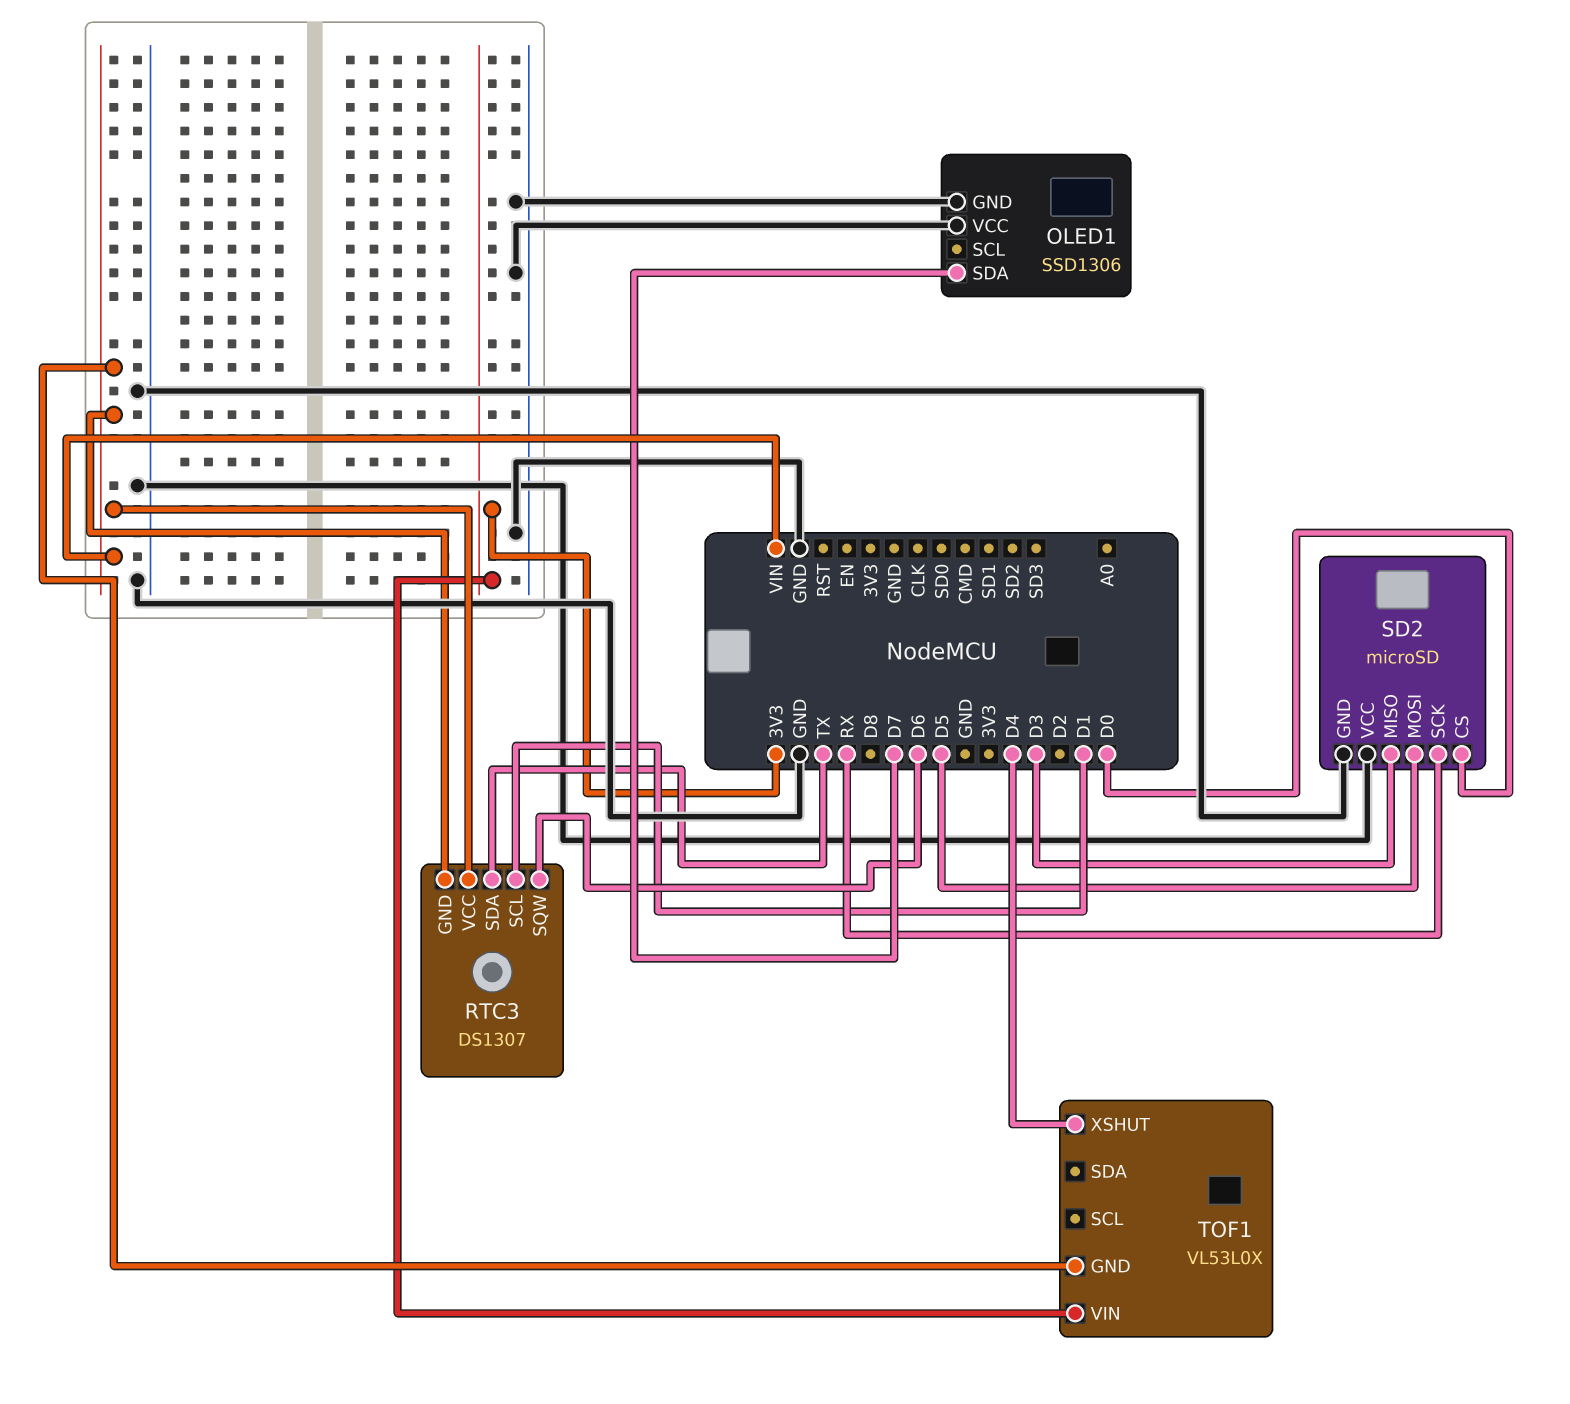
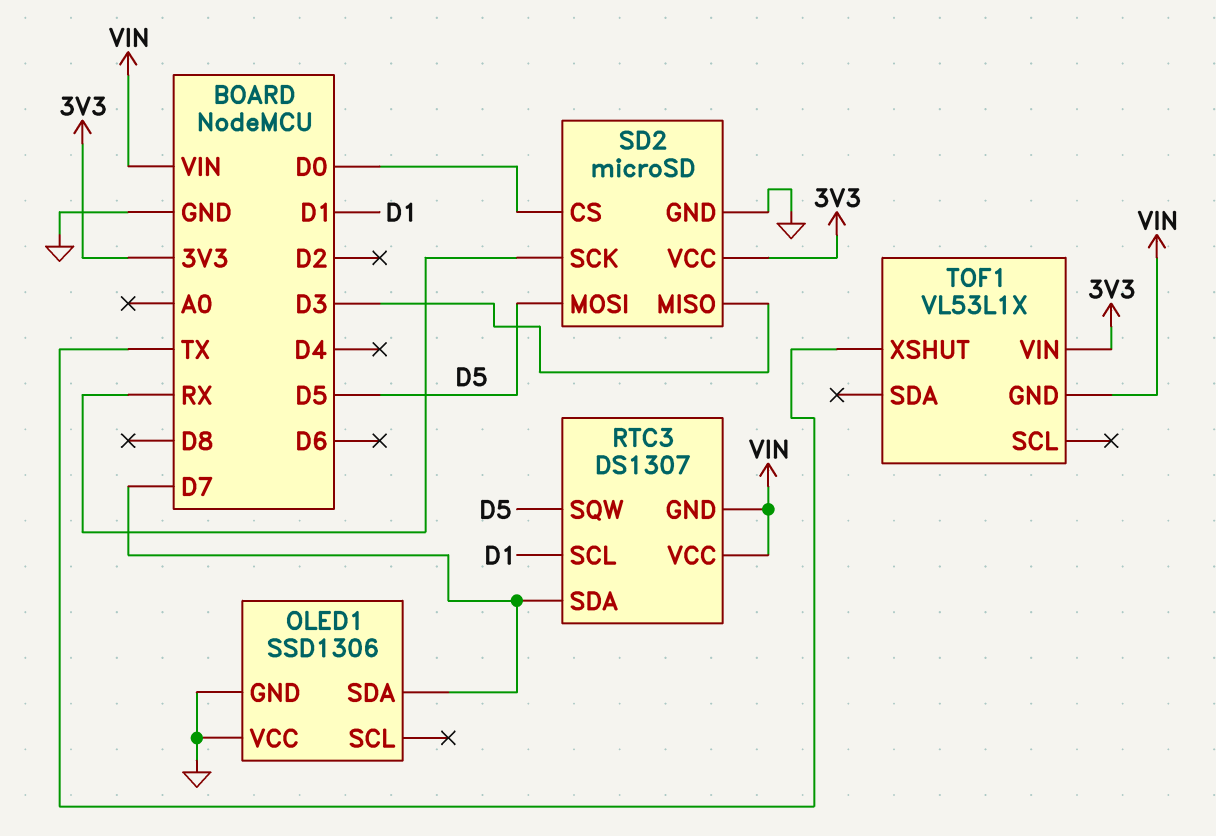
RTC3 pin SDA: TX -> D7
RTC3 pin SQW: D6 -> D5
SD2 pin VCC: GND -> 3V3
TOF1: VL53L0X -> VL53L1X
TOF1 pin XSHUT: D4 -> TX

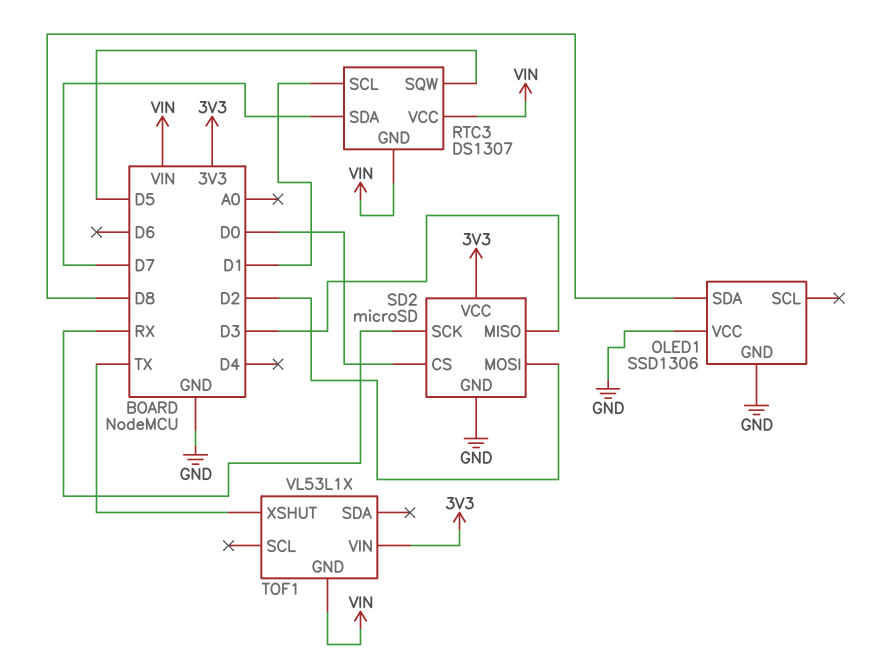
OLED1 pin SDA: D7 -> D8
SD2 pin MOSI: D5 -> D2

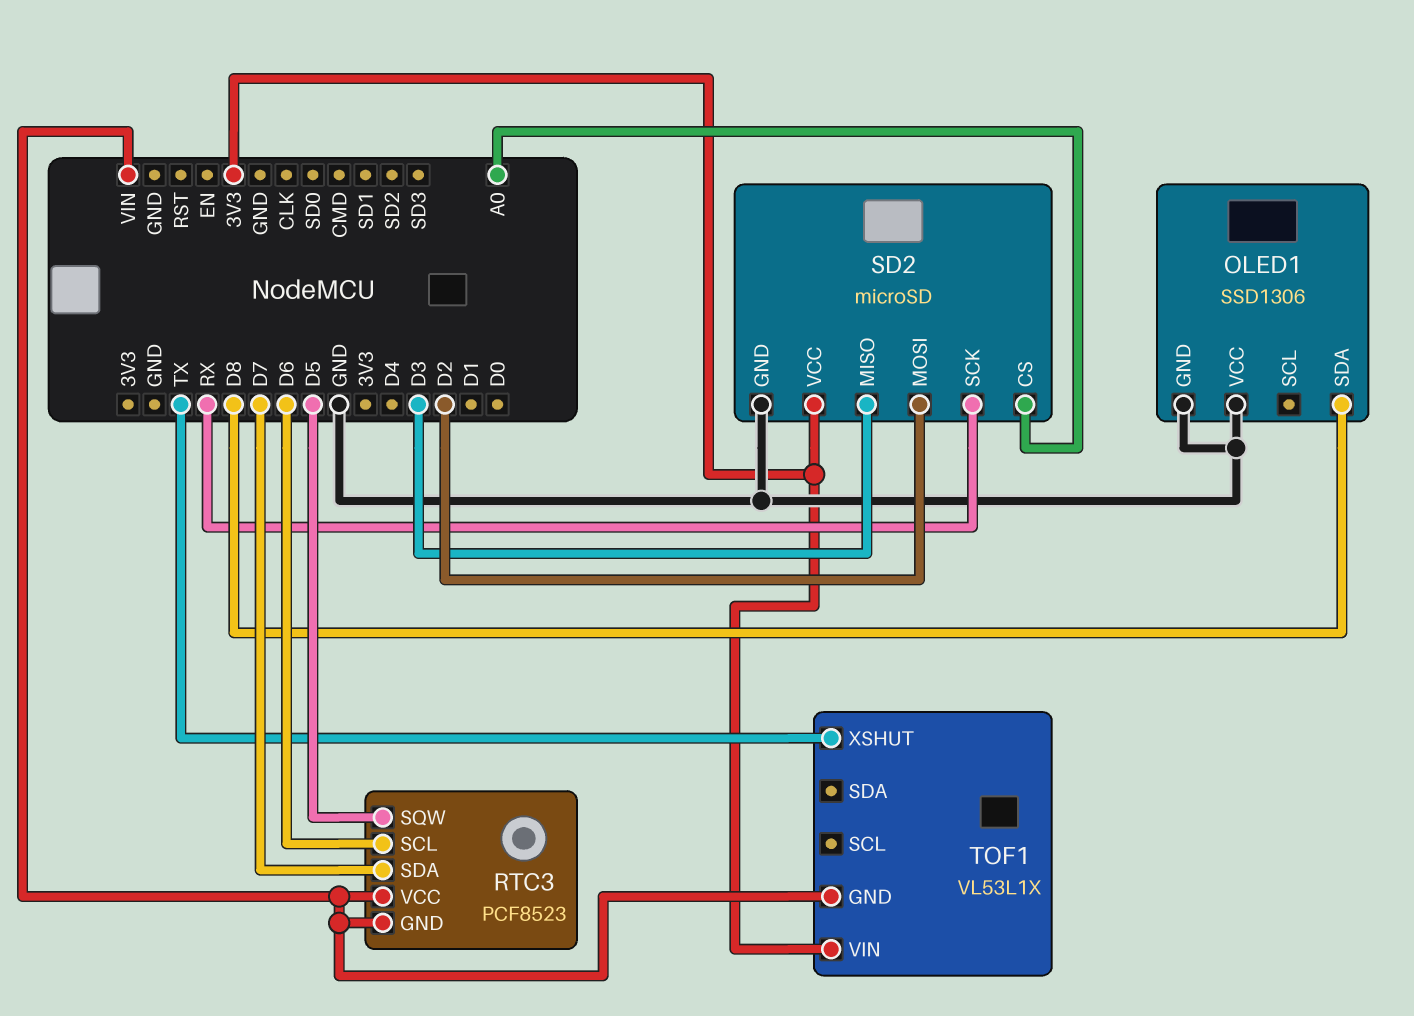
RTC3: DS1307 -> PCF8523
RTC3 pin SCL: D1 -> D6
SD2 pin CS: D0 -> A0

